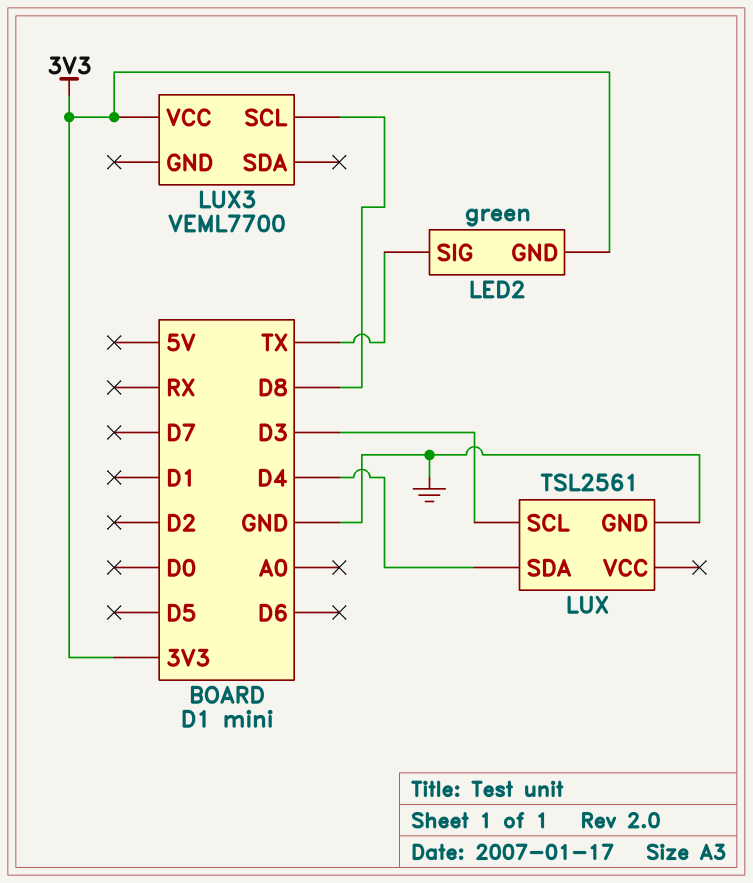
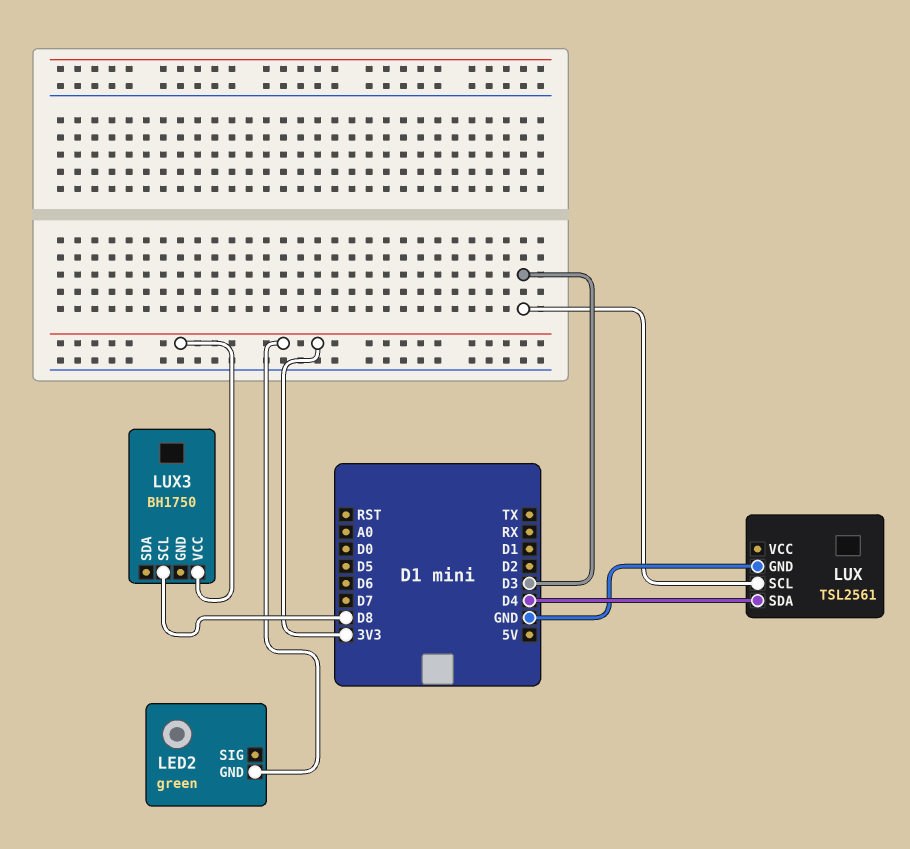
LED2 pin SIG: TX -> none
LUX3: VEML7700 -> BH1750

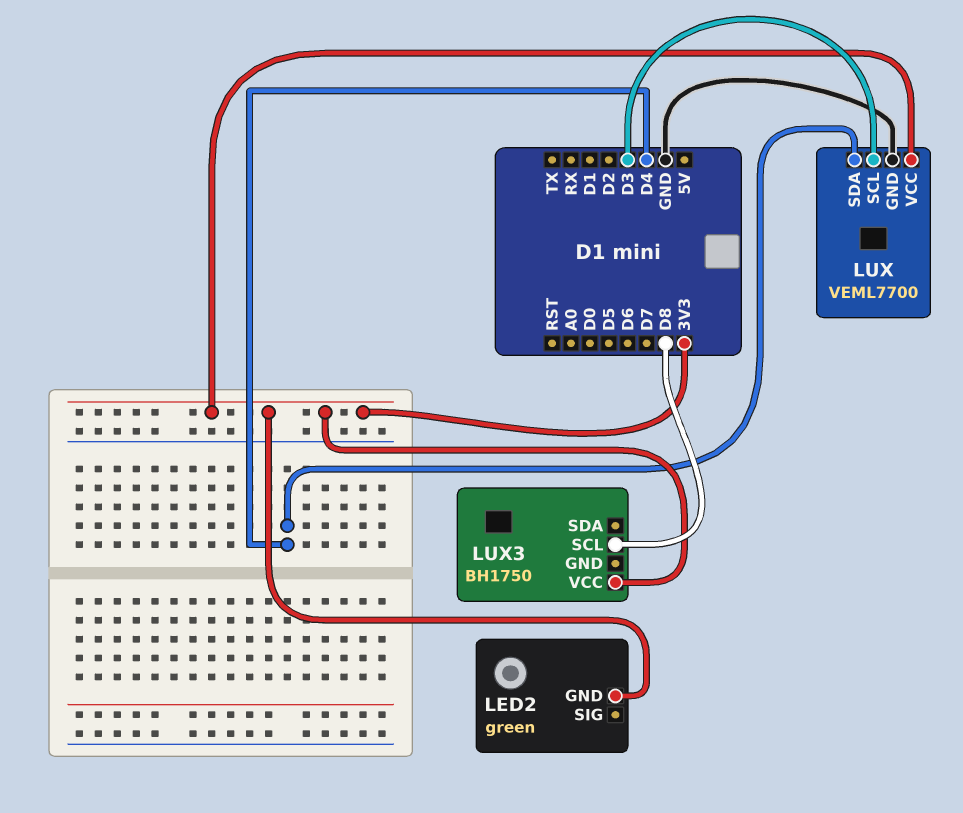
LUX: TSL2561 -> VEML7700
LUX pin VCC: none -> 3V3

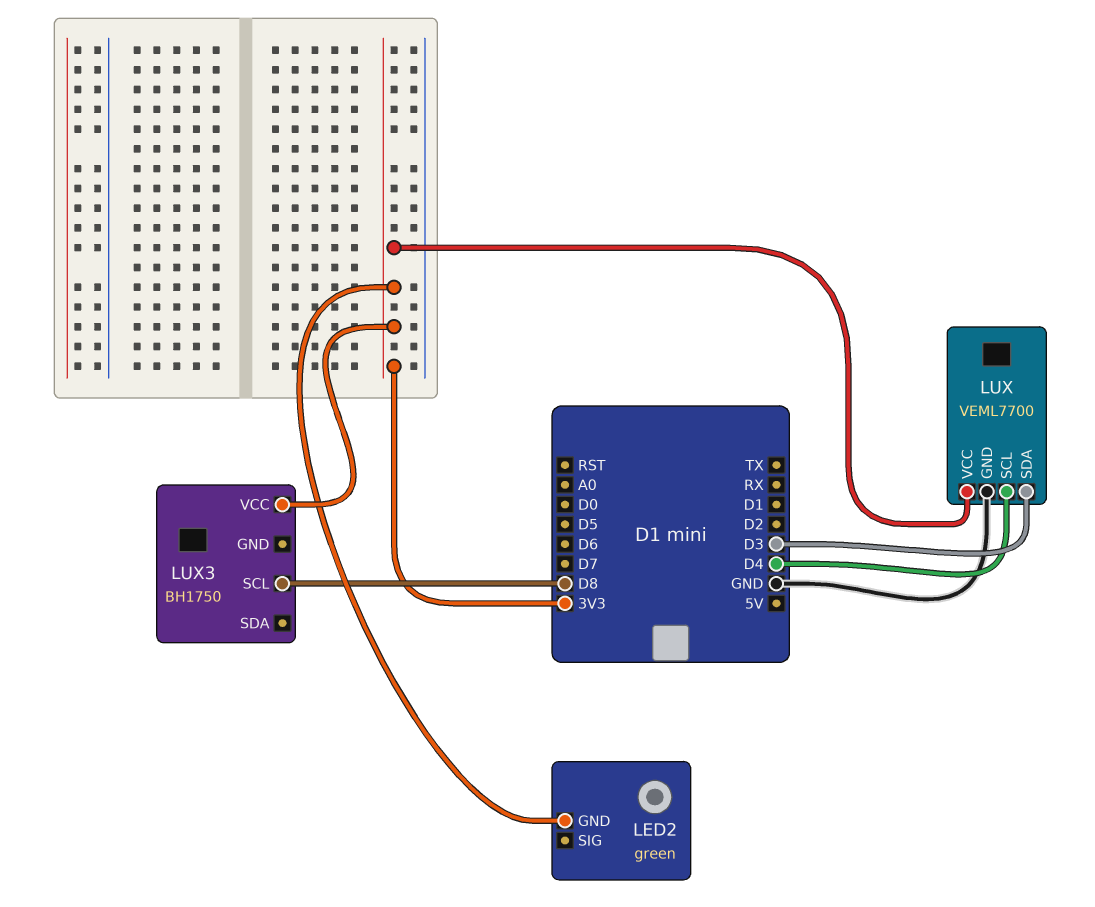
LUX pin SCL: D3 -> D4
LUX pin SDA: D4 -> D3

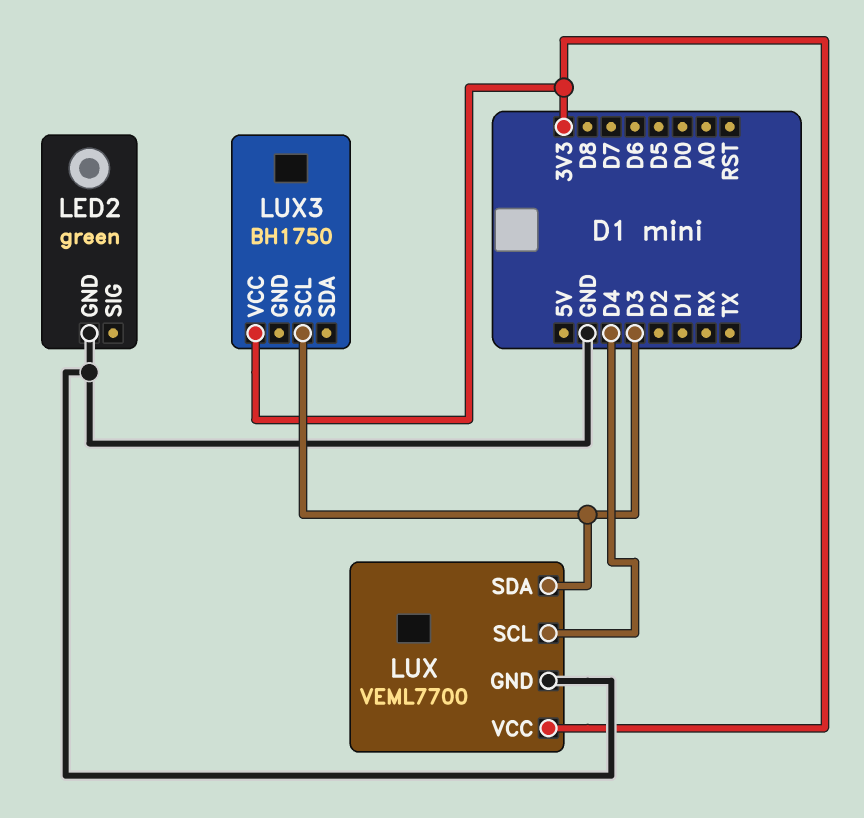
LED2 pin GND: 3V3 -> GND
LUX3 pin SCL: D8 -> D3

